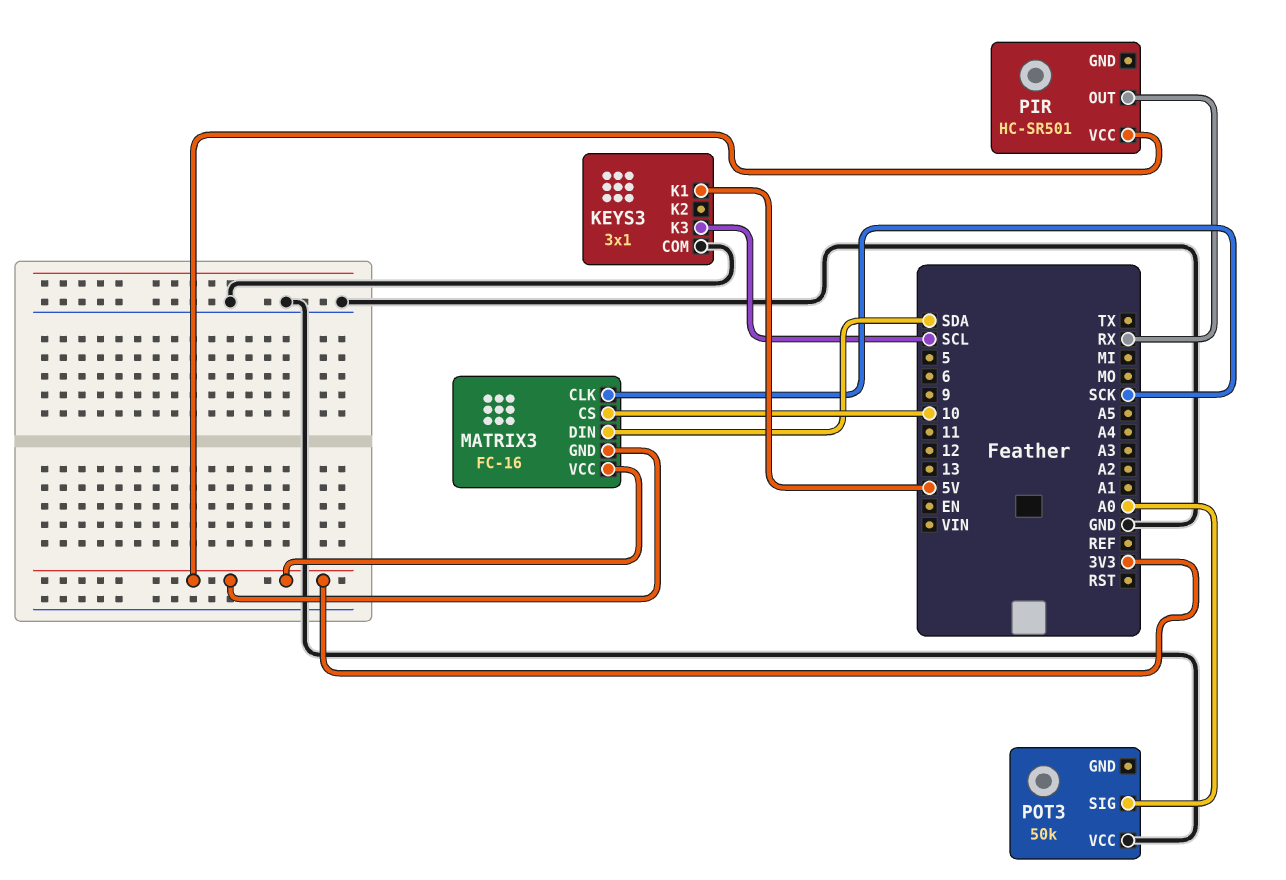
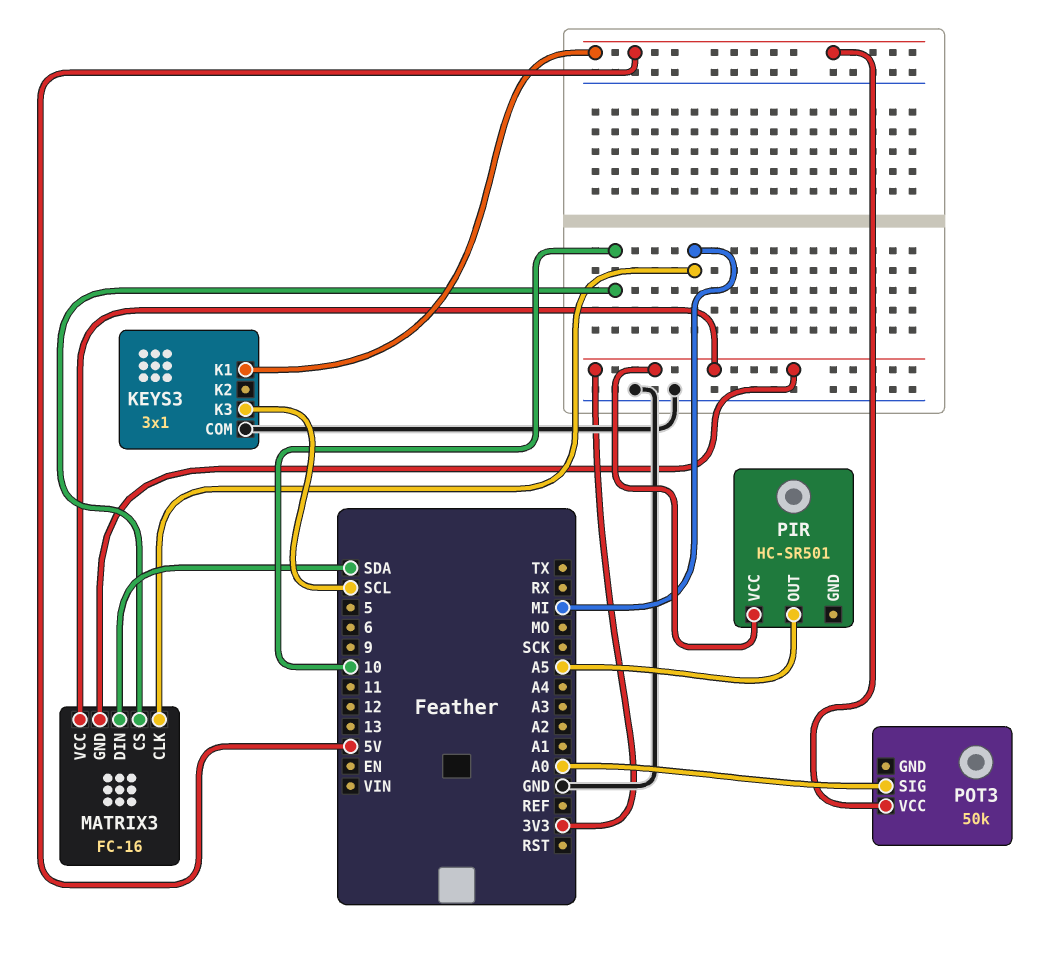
MATRIX3 pin CLK: SCK -> MI
PIR pin OUT: RX -> A5
POT3 pin VCC: GND -> 5V

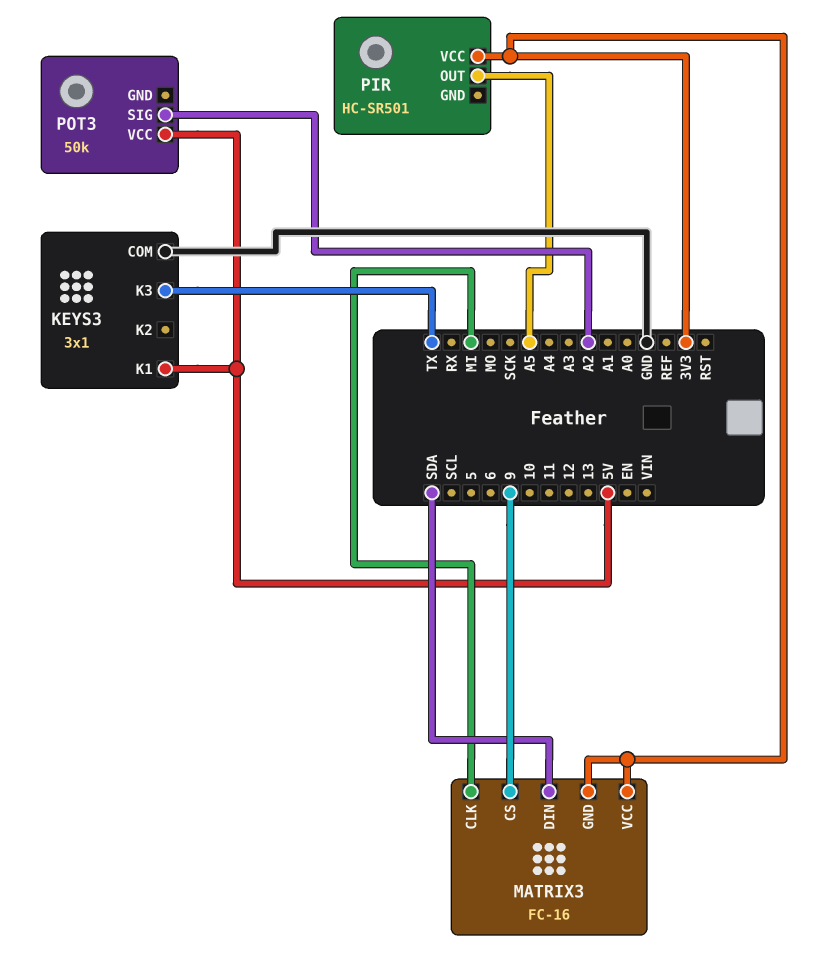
KEYS3 pin K3: SCL -> TX
MATRIX3 pin CS: 10 -> 9
POT3 pin SIG: A0 -> A2

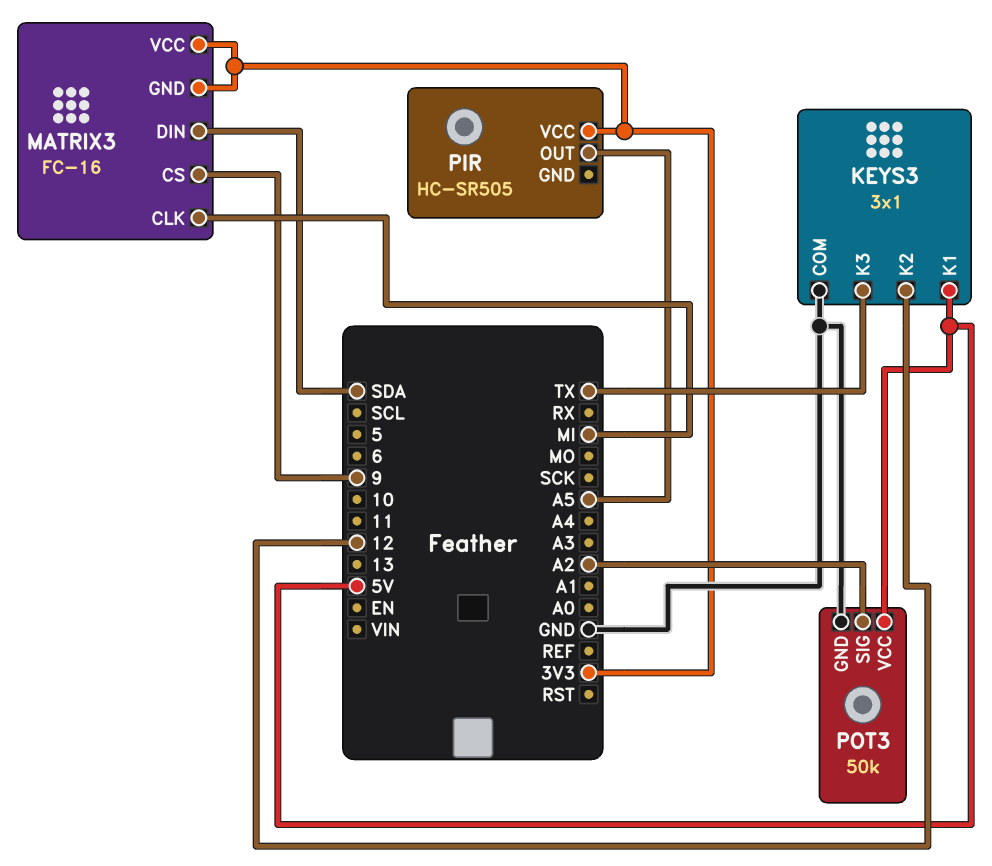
KEYS3 pin K2: none -> 12
PIR: HC-SR501 -> HC-SR505
POT3 pin GND: none -> GND

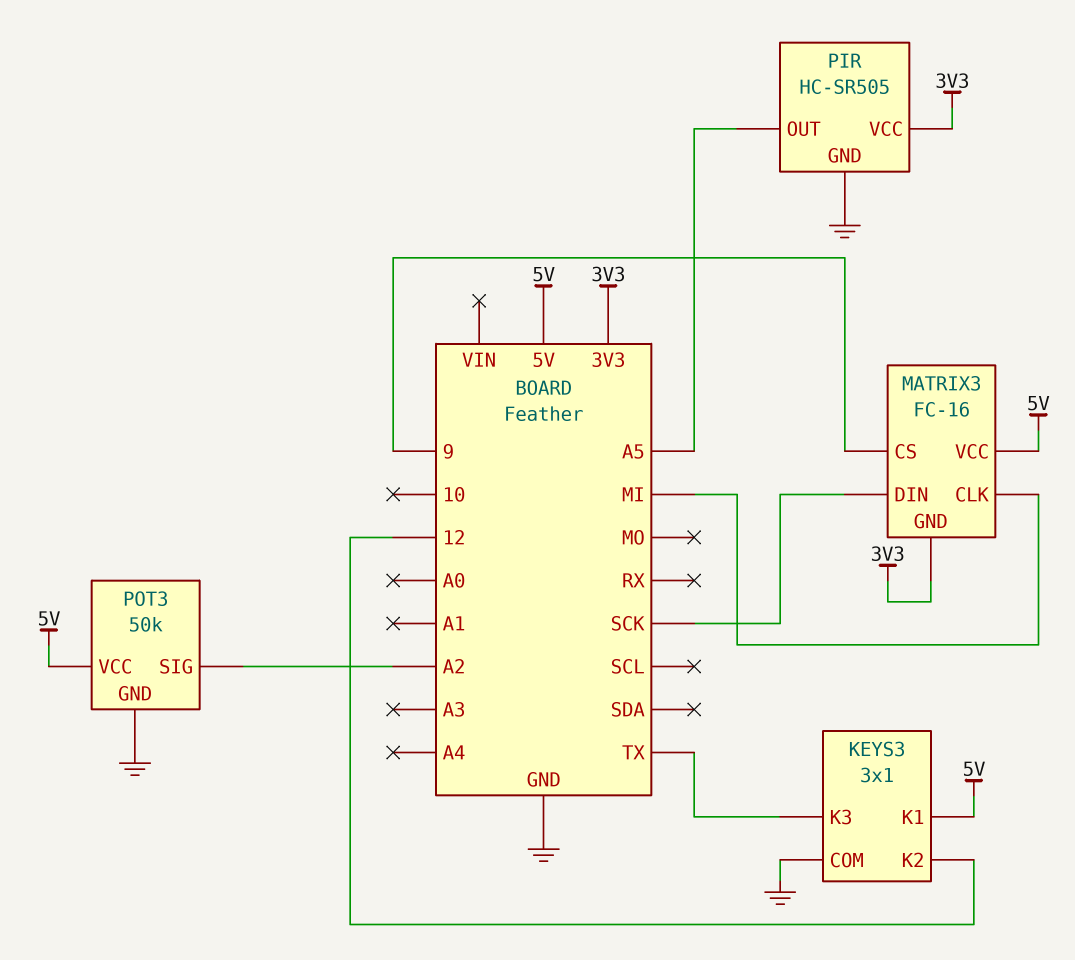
MATRIX3 pin DIN: SDA -> SCK
MATRIX3 pin VCC: 3V3 -> 5V
PIR pin GND: none -> GND

